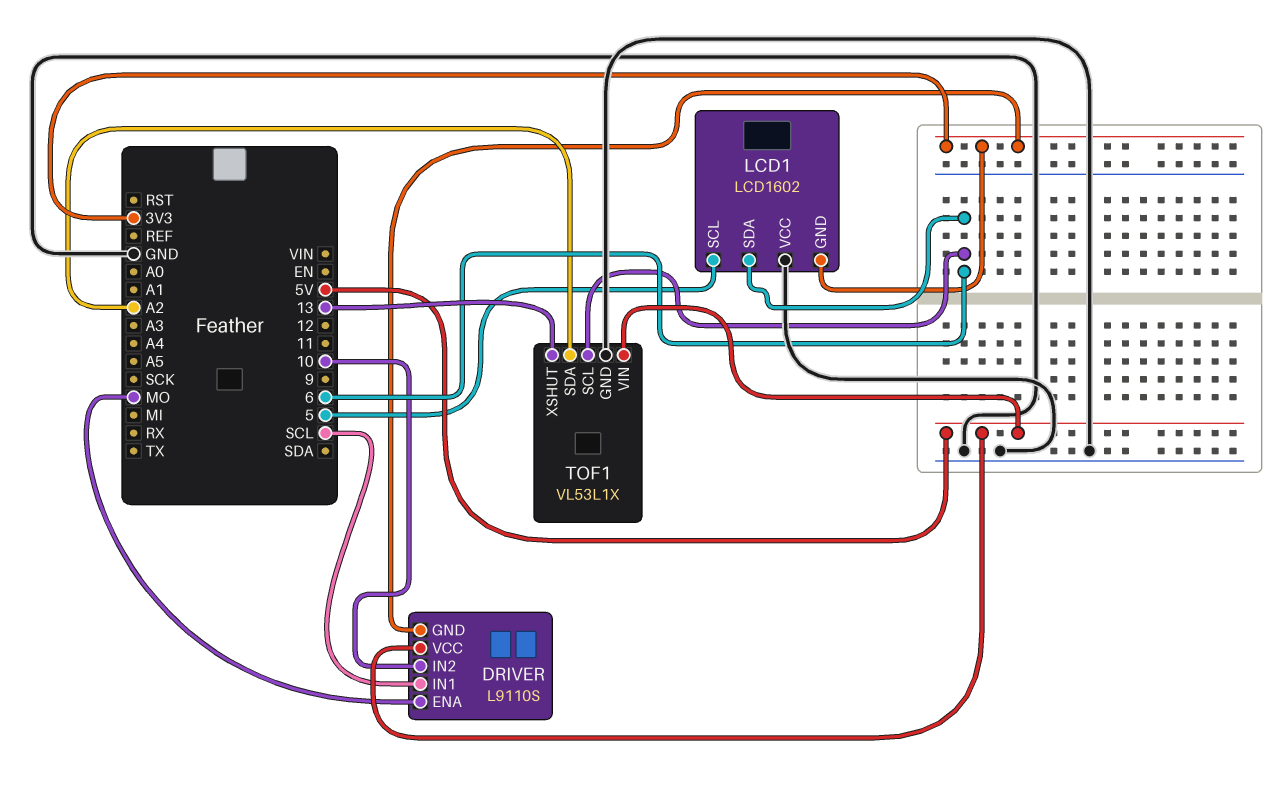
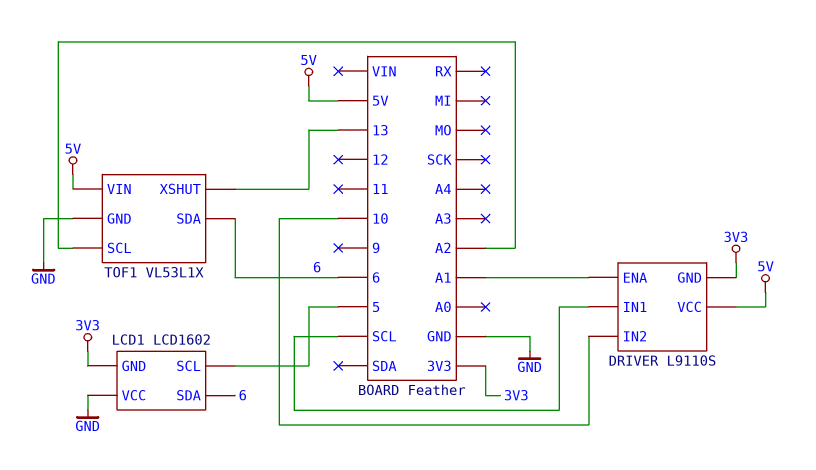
DRIVER pin ENA: MO -> A1
TOF1 pin SCL: 6 -> A2
TOF1 pin SDA: A2 -> 6

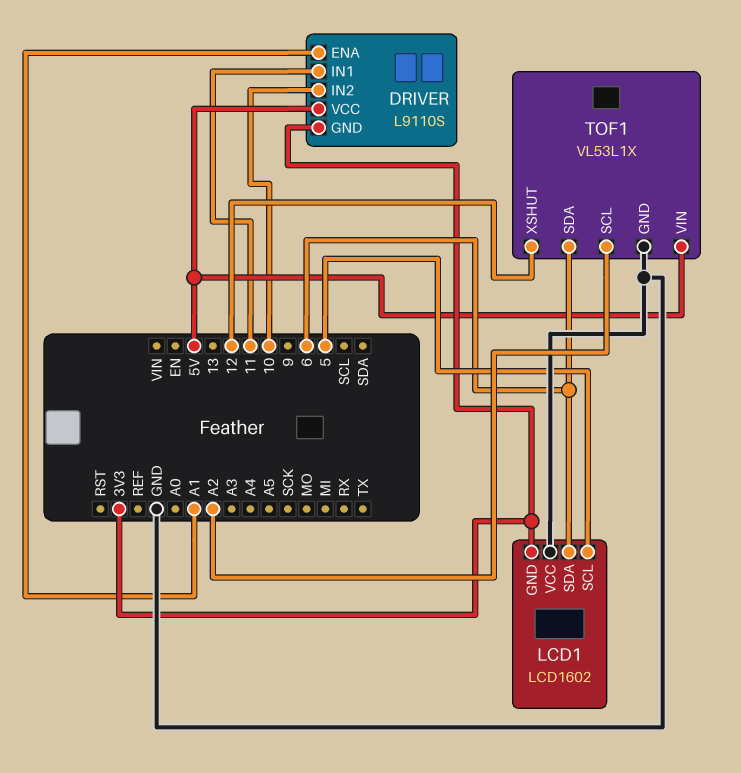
DRIVER pin IN1: SCL -> 11
TOF1 pin XSHUT: 13 -> 12

